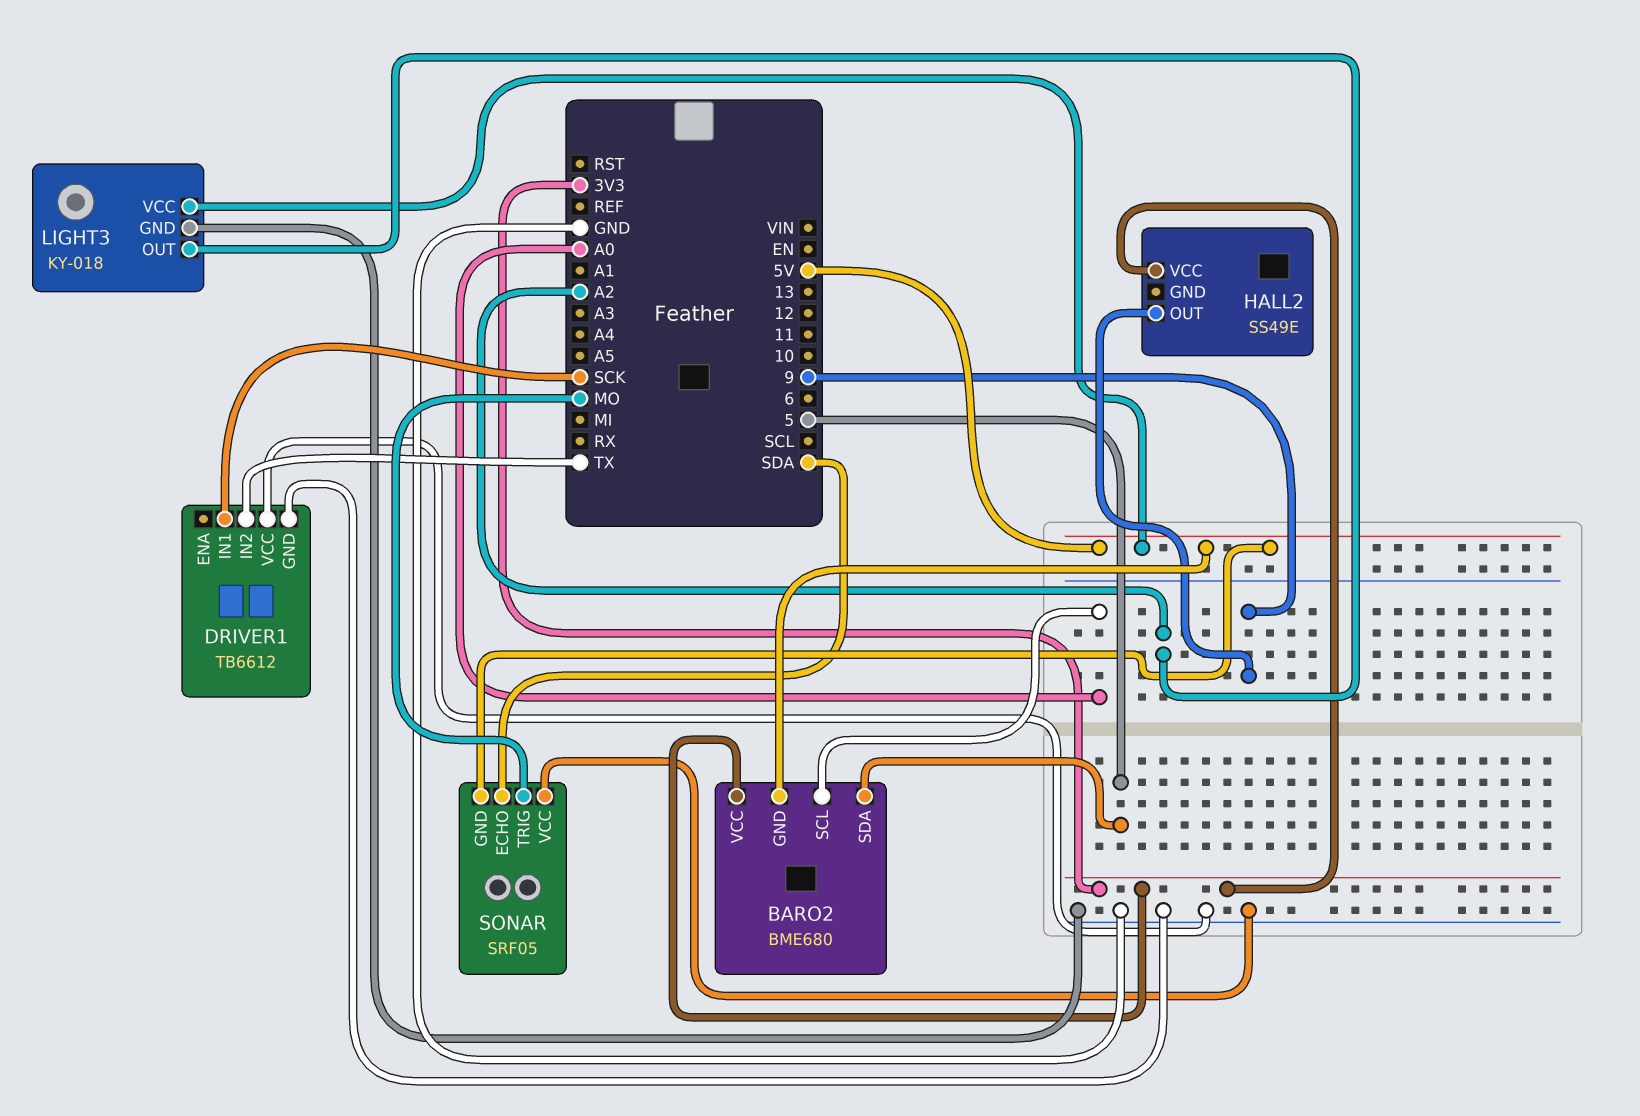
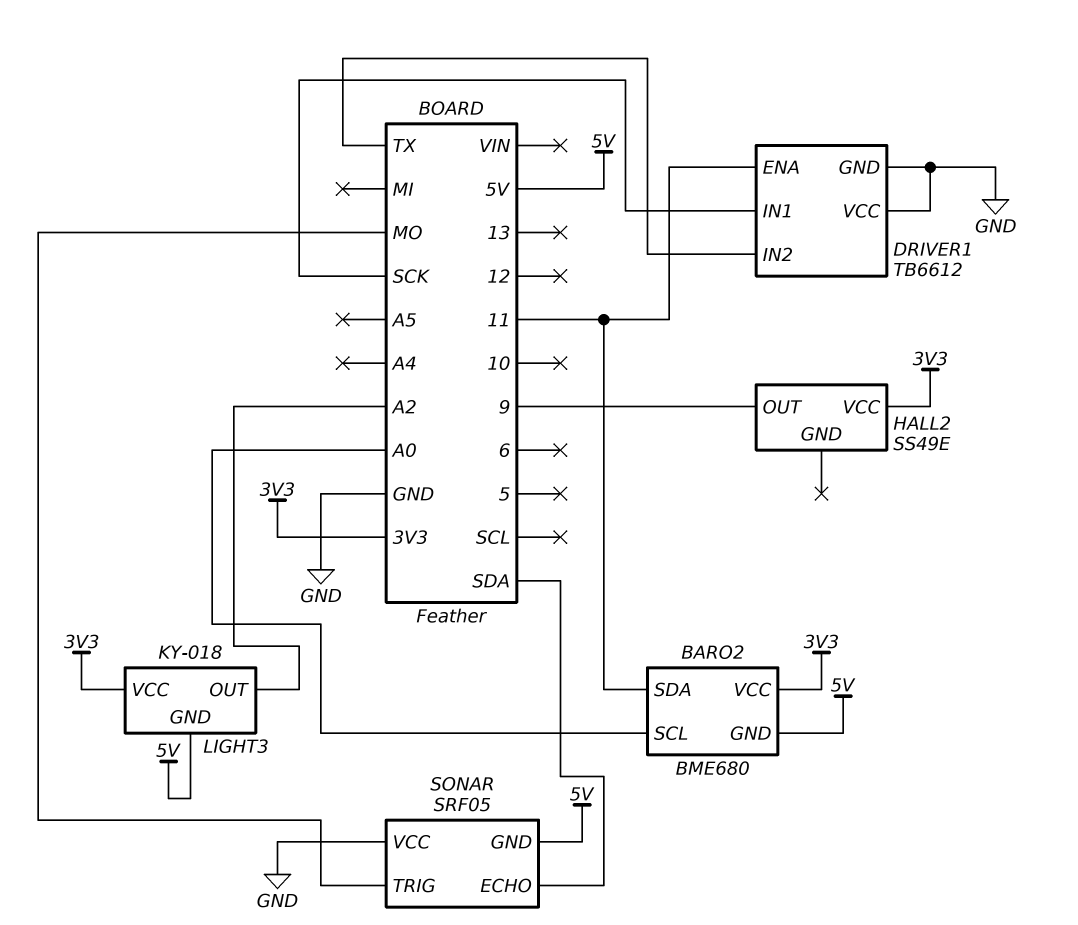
BARO2 pin SDA: 5 -> 11
DRIVER1 pin ENA: none -> 11
LIGHT3 pin GND: GND -> 5V
LIGHT3 pin VCC: 5V -> 3V3

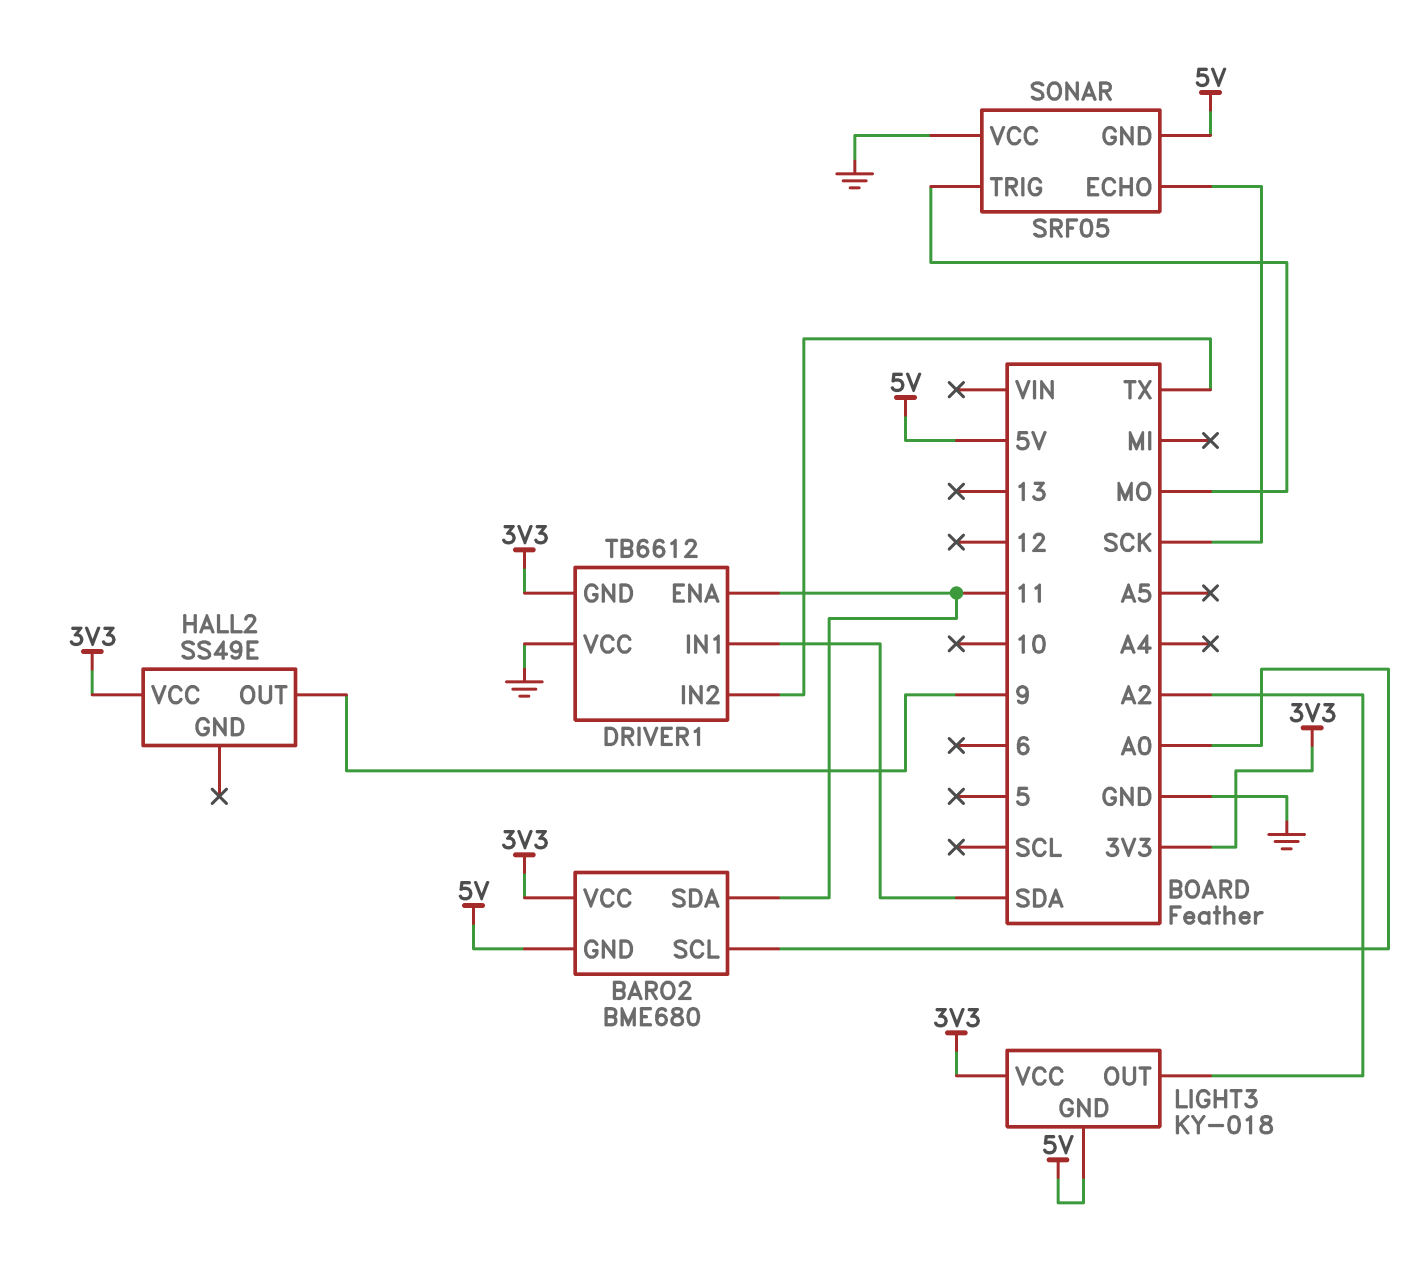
DRIVER1 pin GND: GND -> 3V3
DRIVER1 pin IN1: SCK -> SDA
SONAR pin ECHO: SDA -> SCK

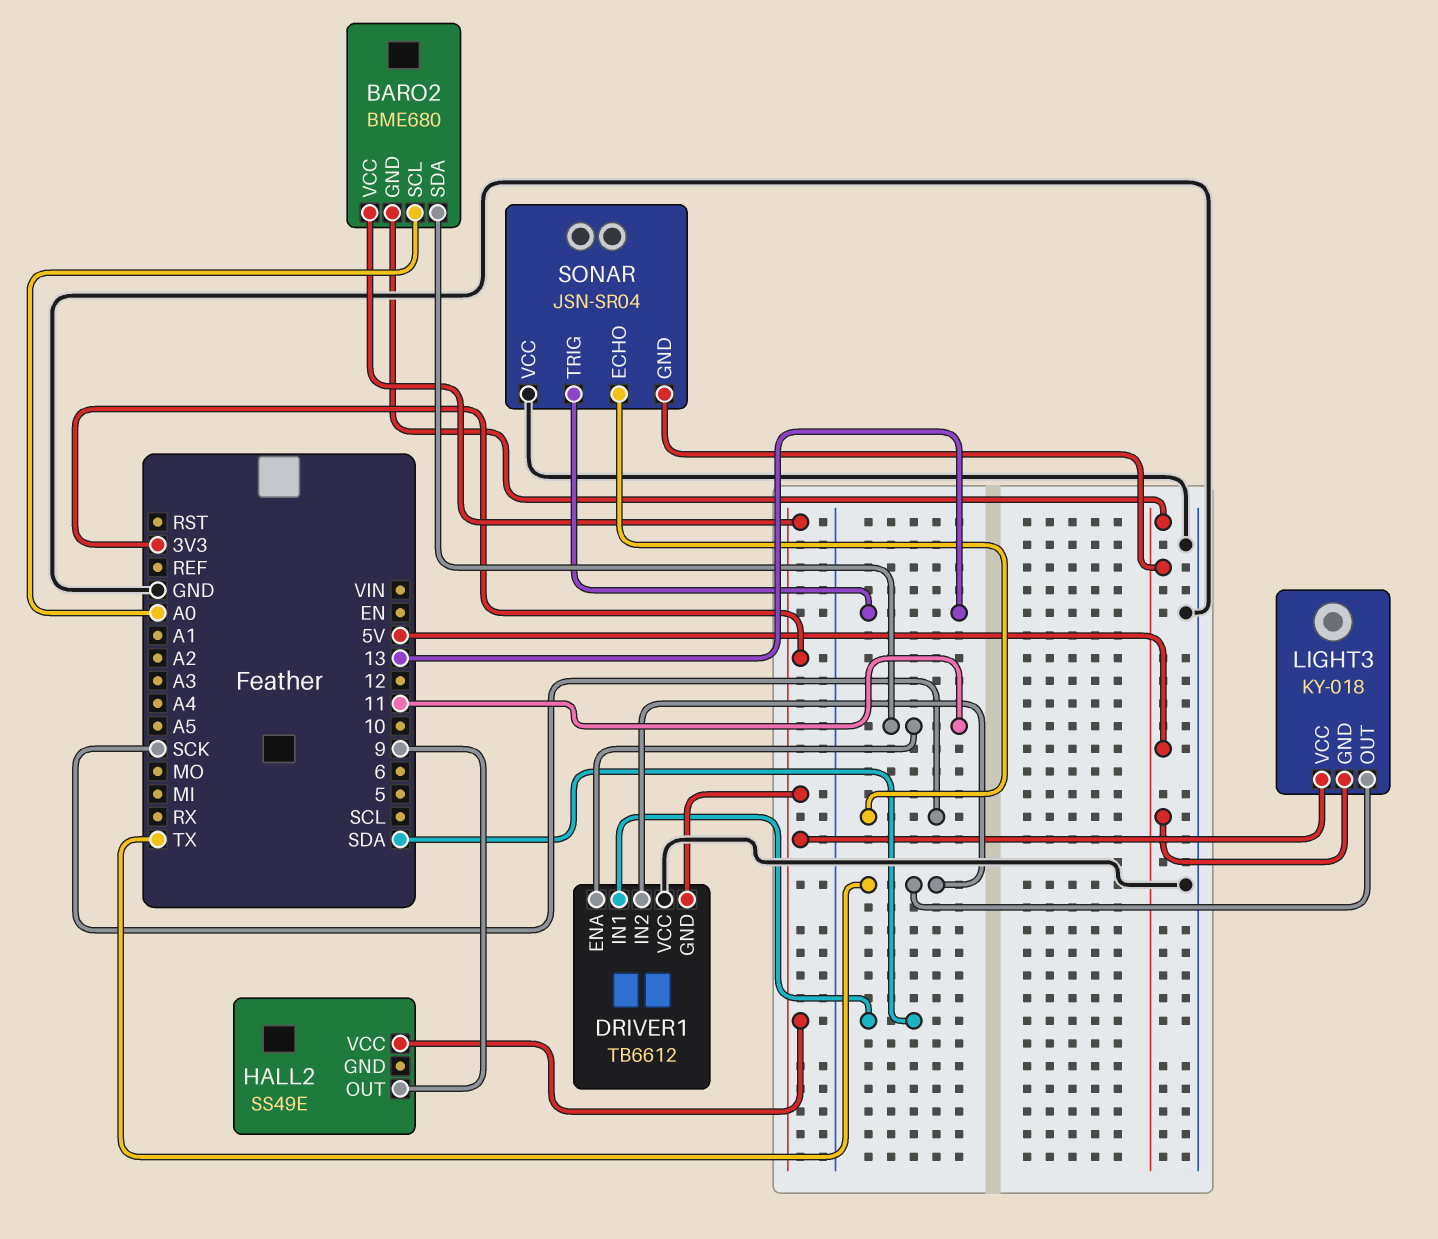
LIGHT3 pin OUT: A2 -> TX
SONAR: SRF05 -> JSN-SR04
SONAR pin TRIG: MO -> 13

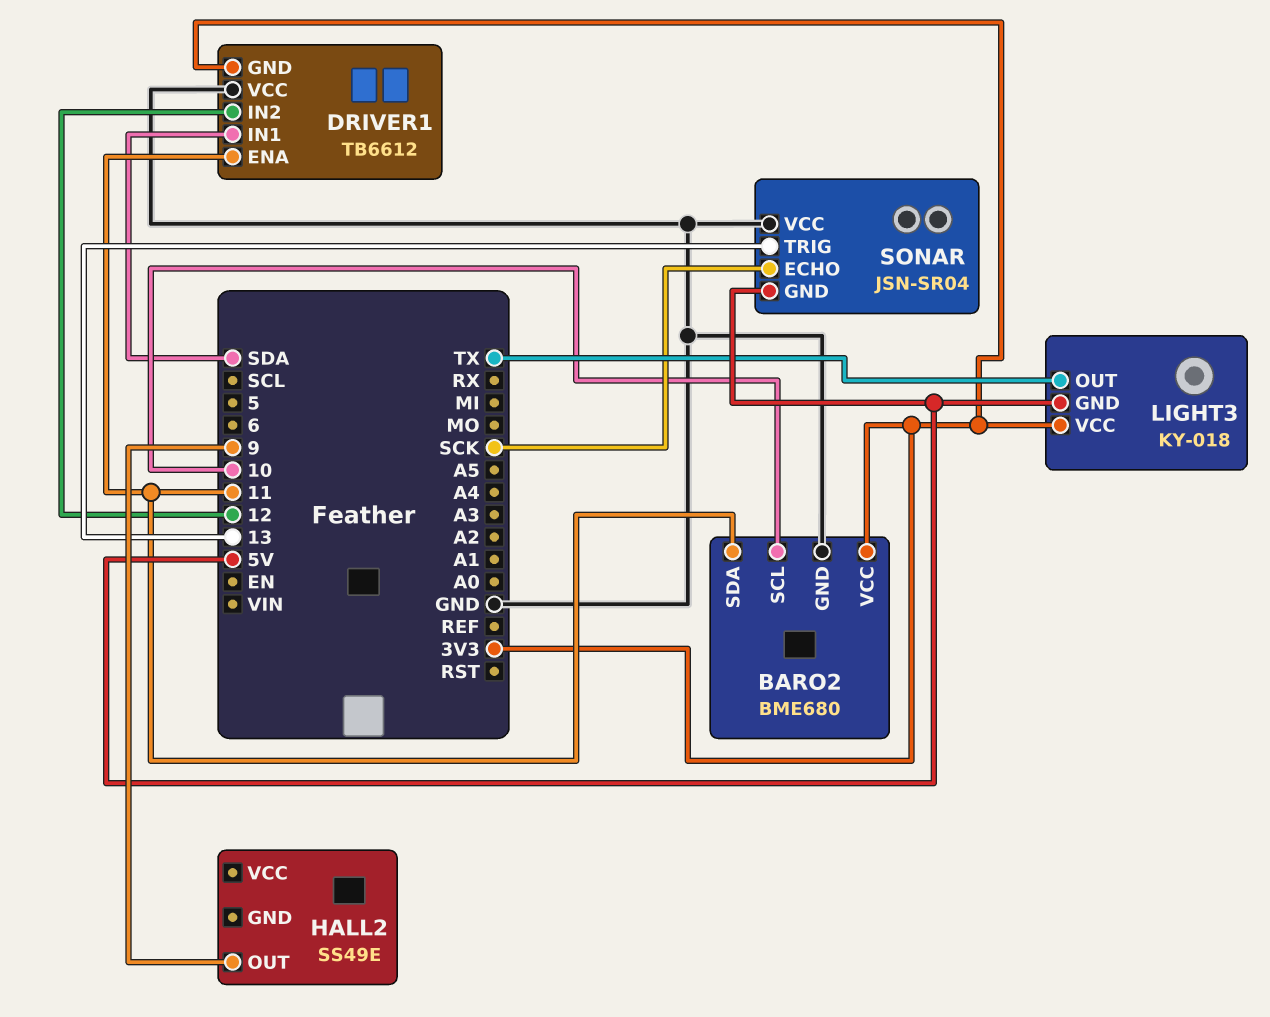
BARO2 pin GND: 5V -> GND
BARO2 pin SCL: A0 -> 10
DRIVER1 pin IN2: TX -> 12
HALL2 pin VCC: 3V3 -> none

